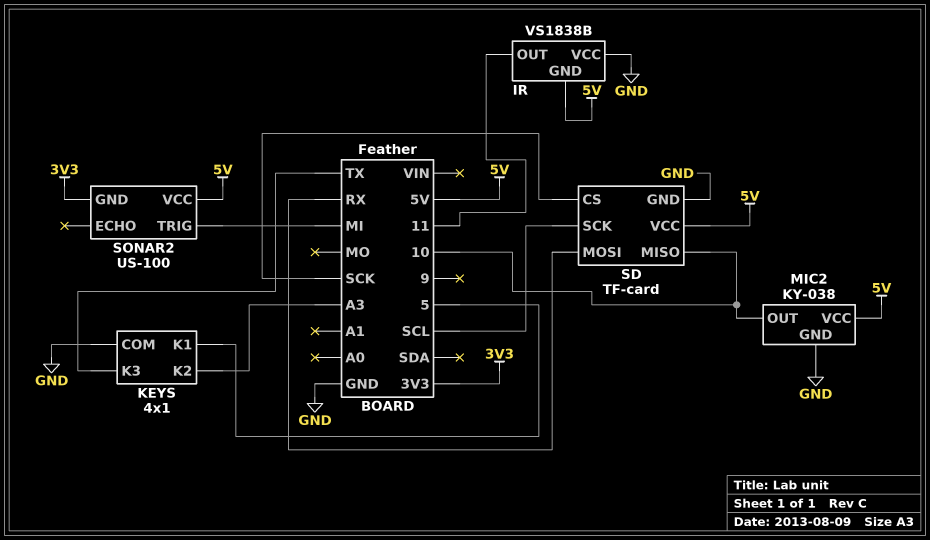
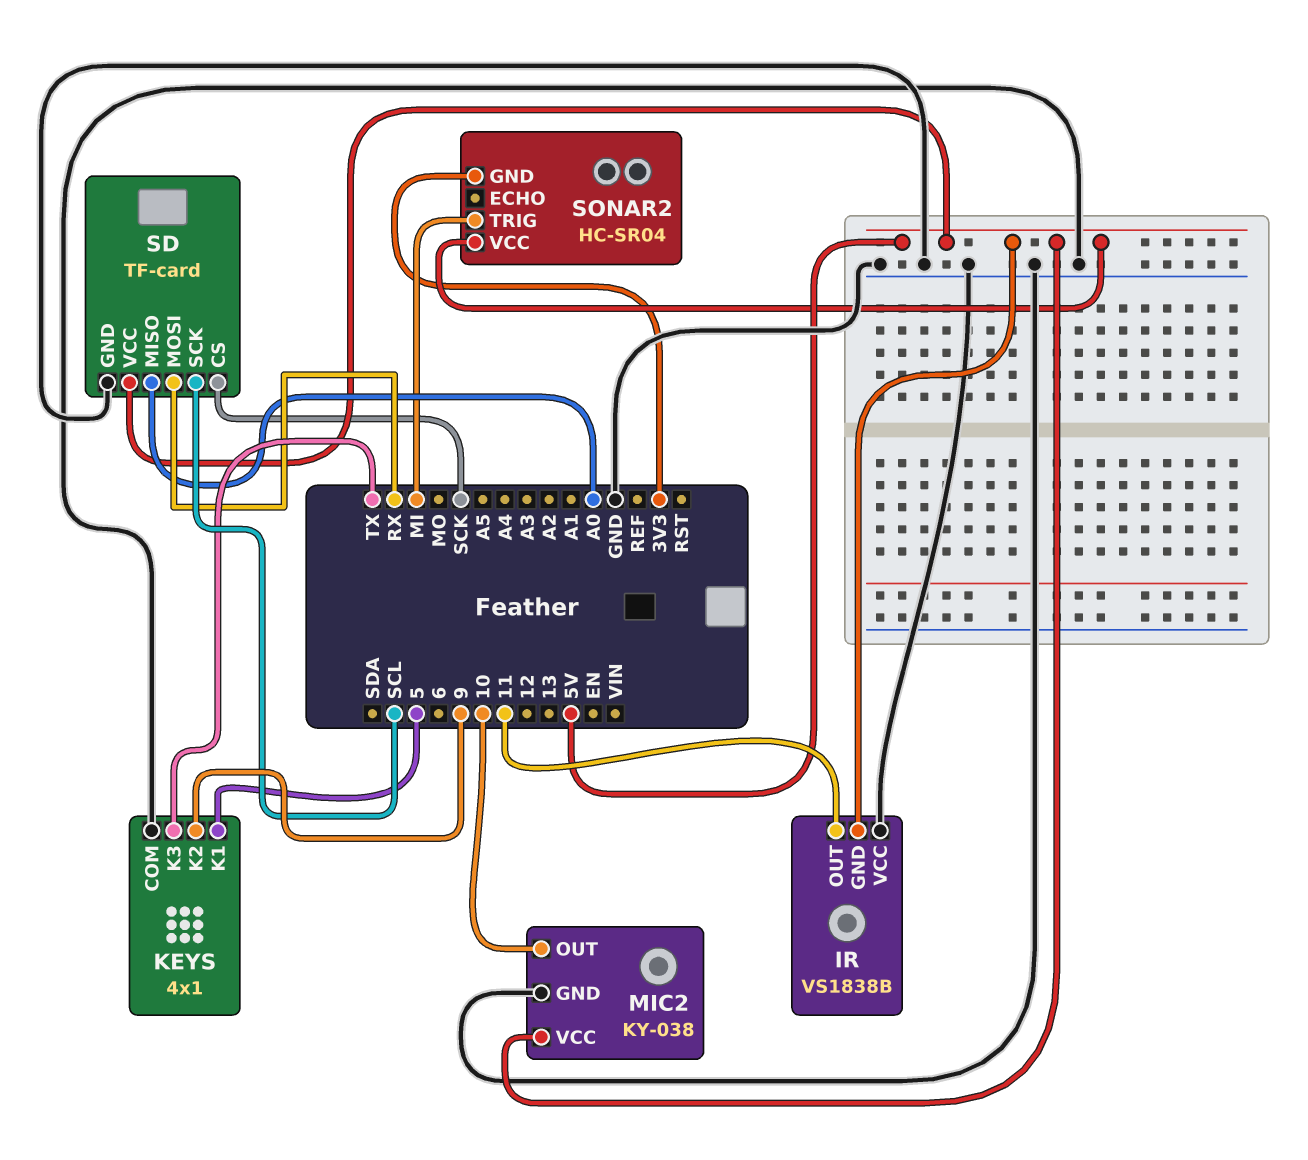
KEYS pin K2: A3 -> 9
SD pin MISO: 10 -> A0
SONAR2: US-100 -> HC-SR04

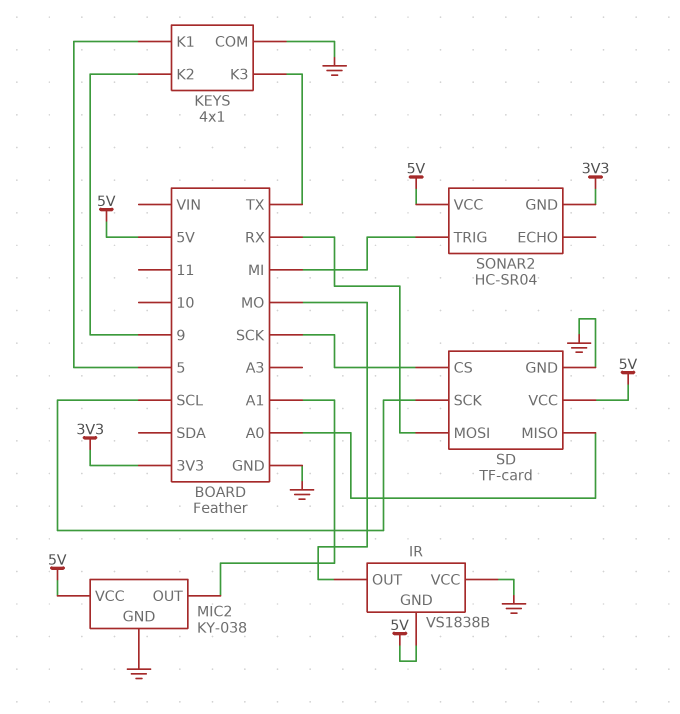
IR pin OUT: 11 -> MO
MIC2 pin OUT: 10 -> A1

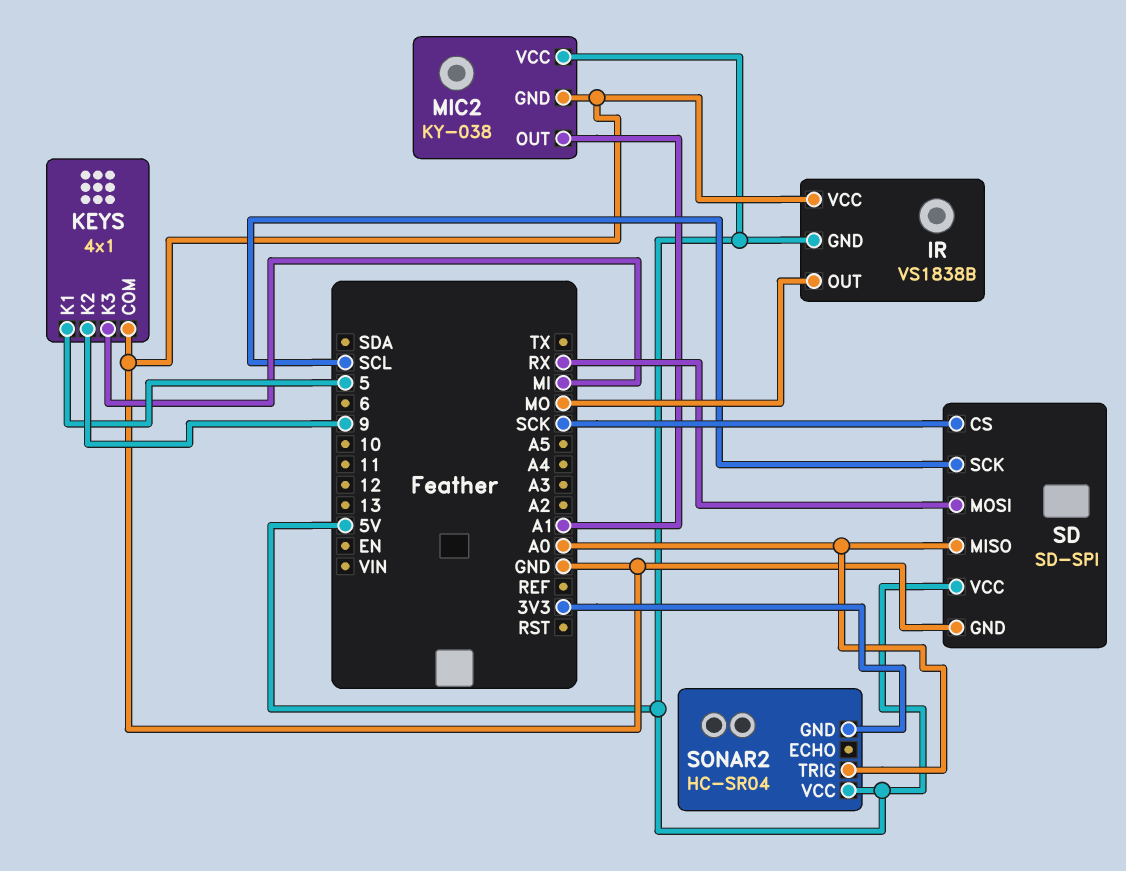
KEYS pin K3: TX -> MI
SD: TF-card -> SD-SPI
SONAR2 pin TRIG: MI -> A0

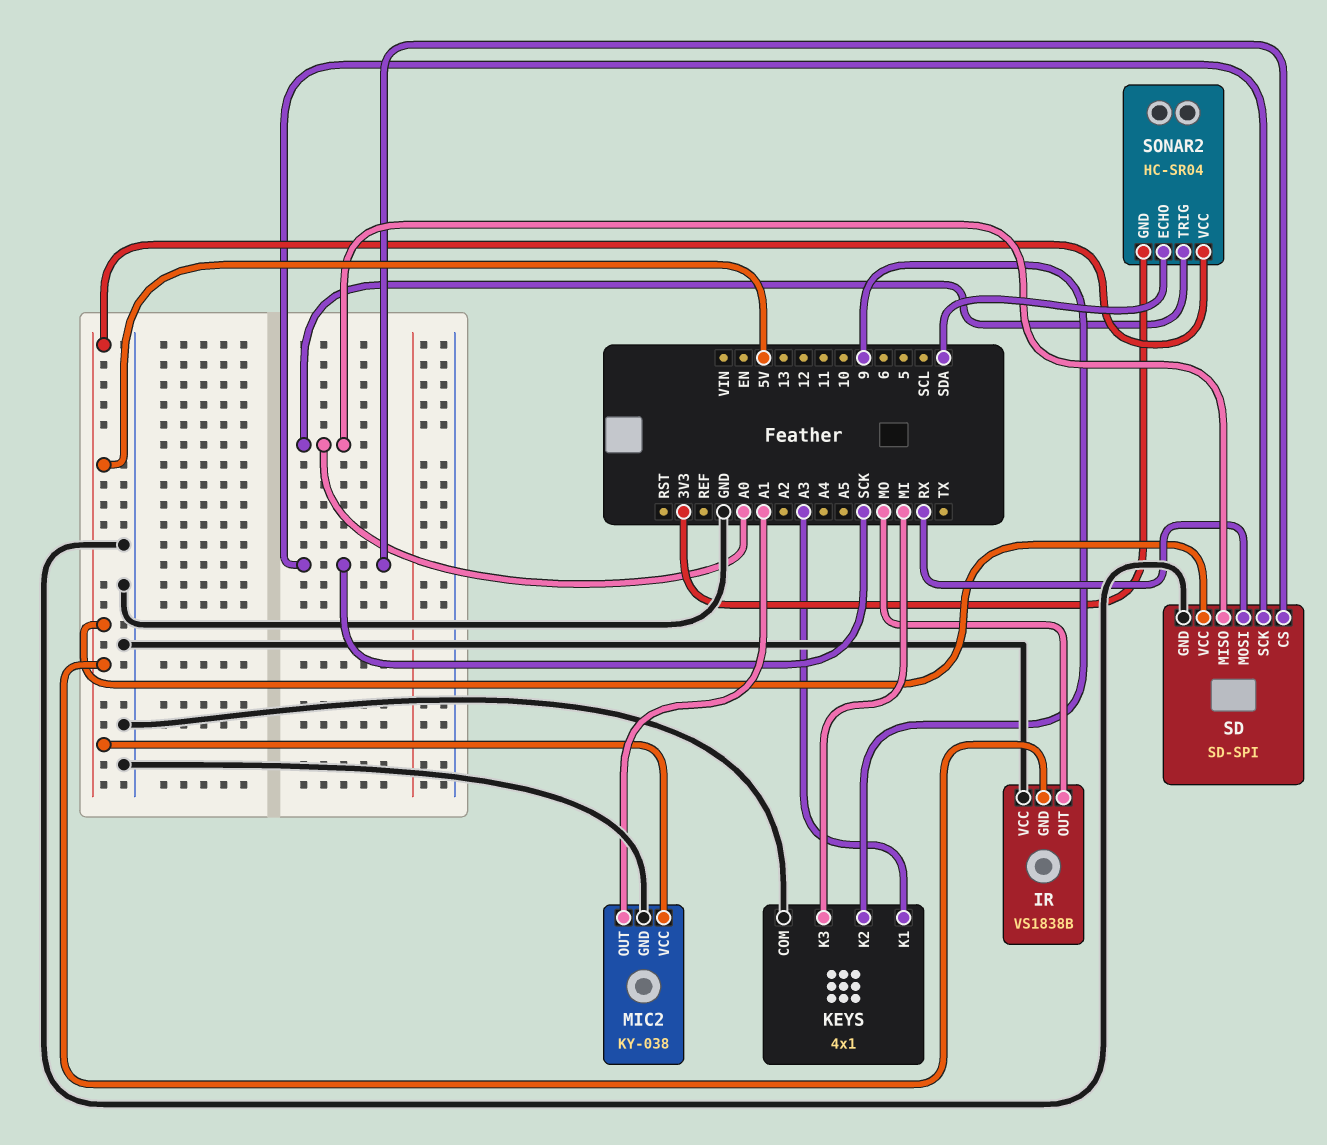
KEYS pin K1: 5 -> A3
SD pin SCK: SCL -> SCK
SONAR2 pin ECHO: none -> SDA

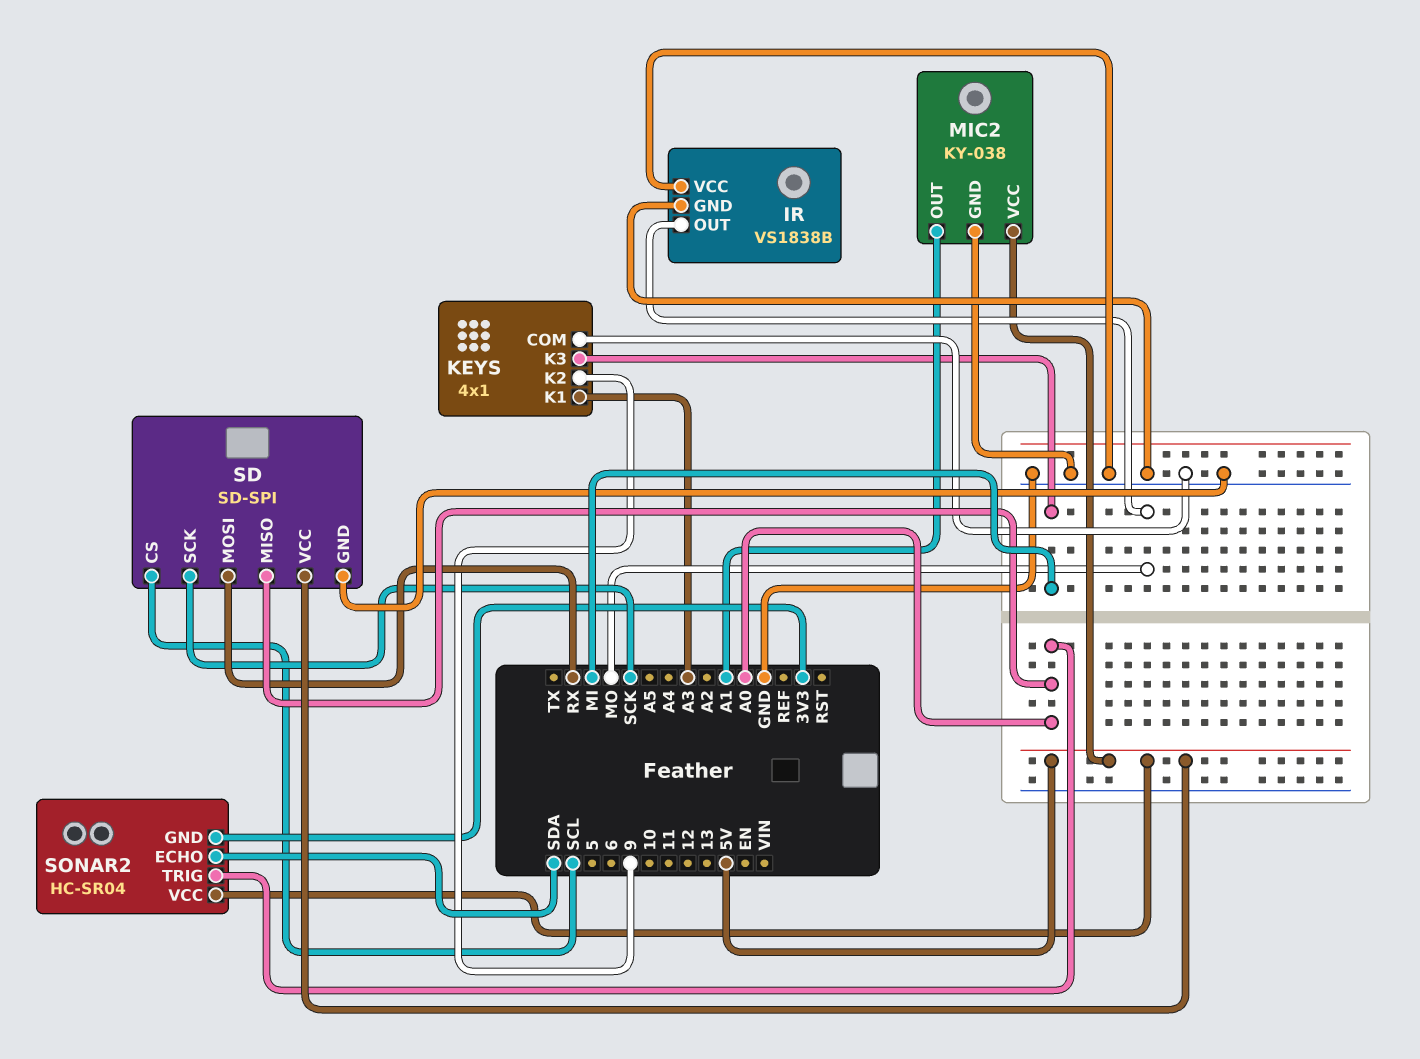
IR pin GND: 5V -> GND
SD pin CS: SCK -> SCL

